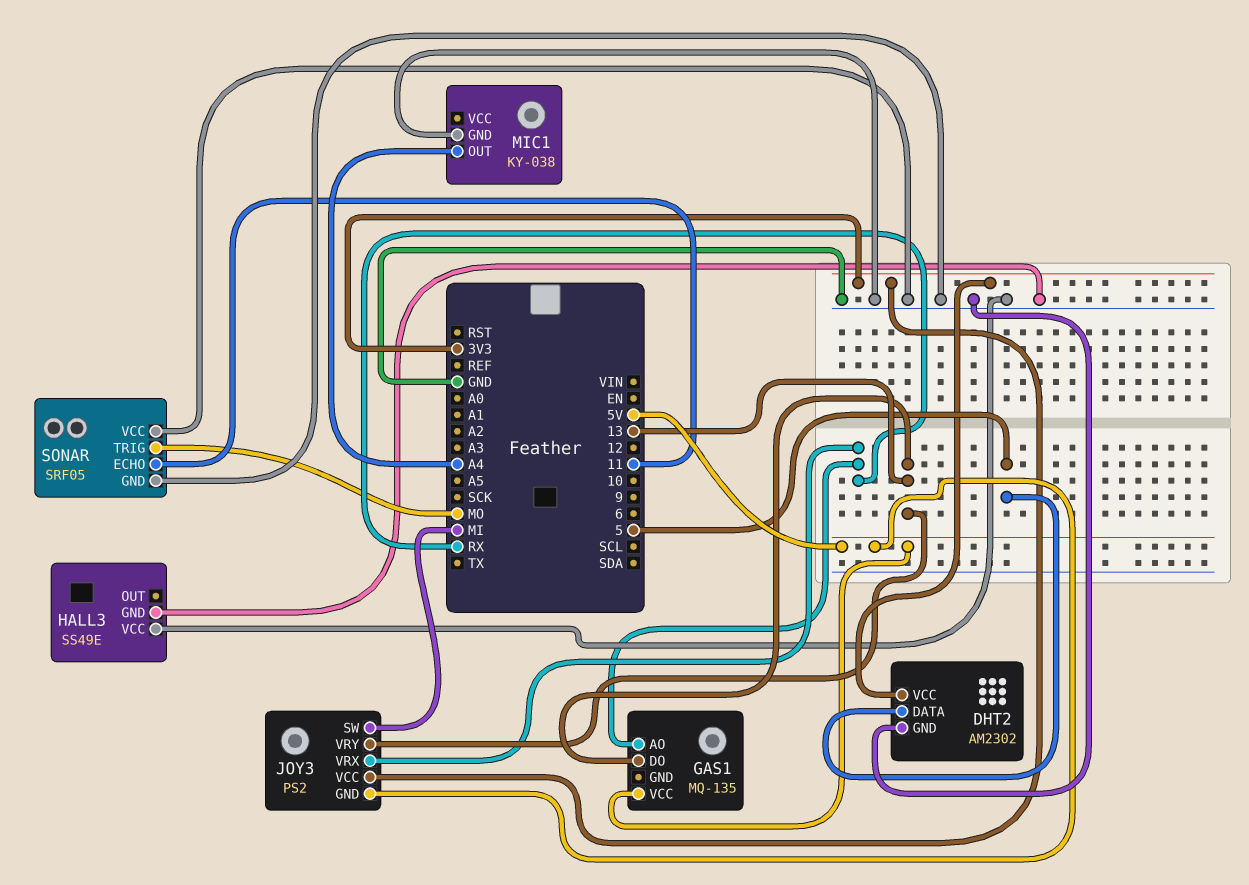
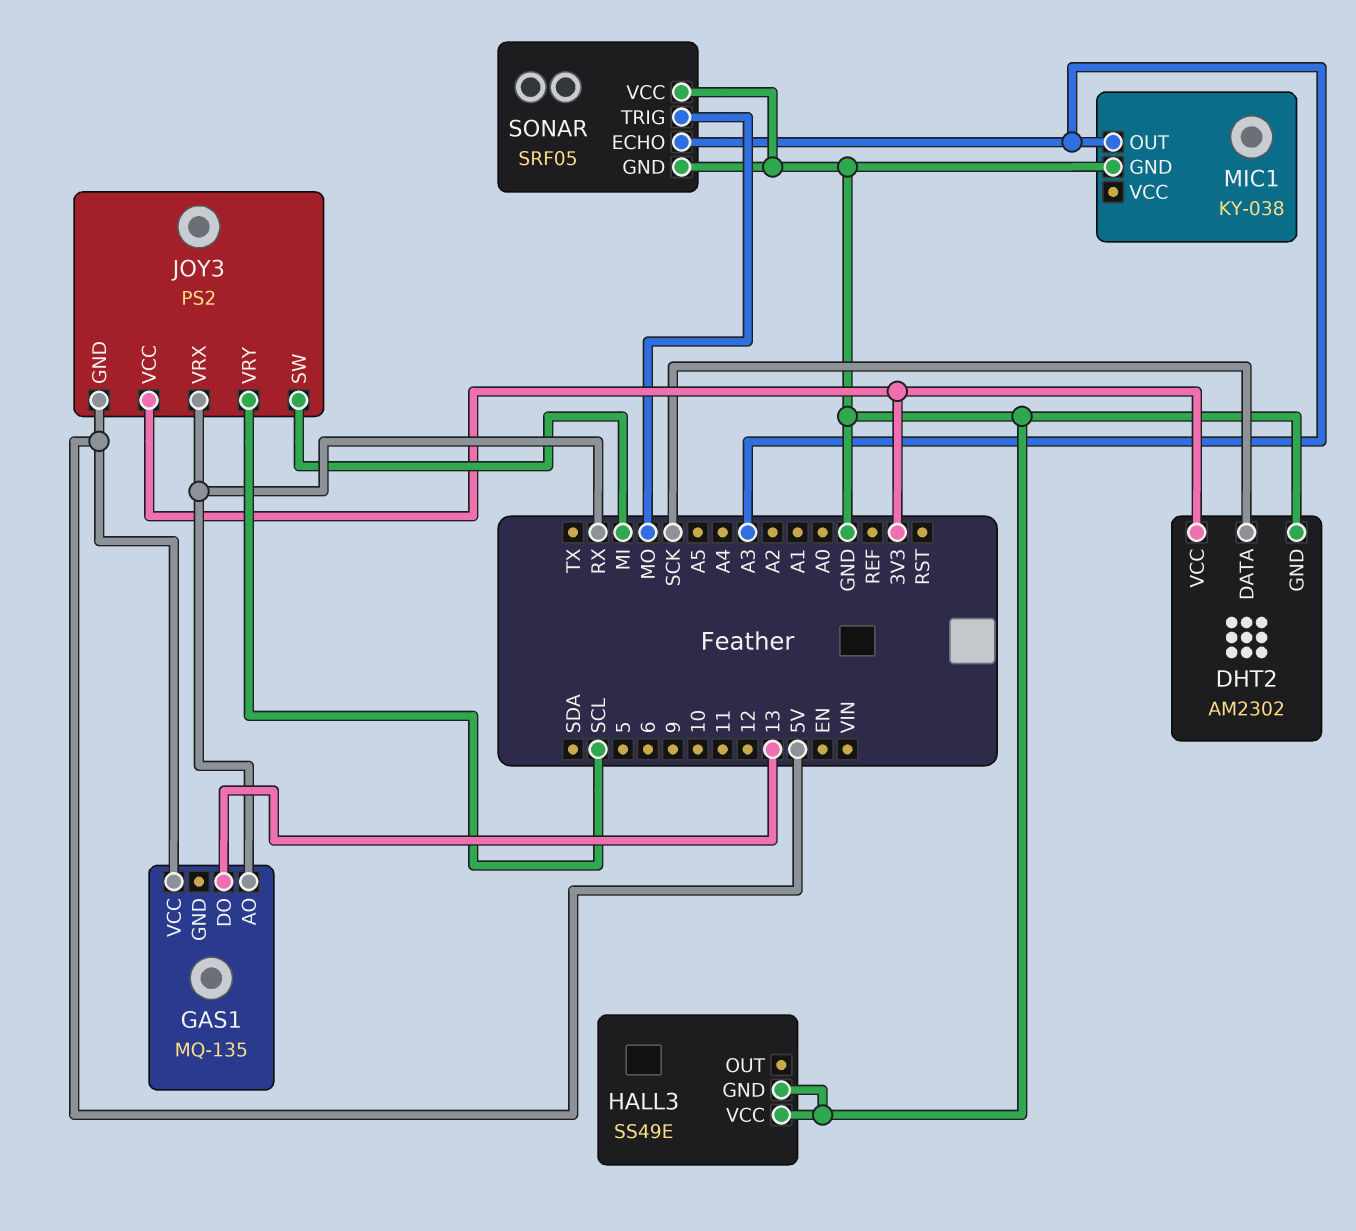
DHT2 pin DATA: 5 -> SCK
JOY3 pin VRY: 13 -> SCL
MIC1 pin OUT: A4 -> A3
SONAR pin ECHO: 11 -> A3

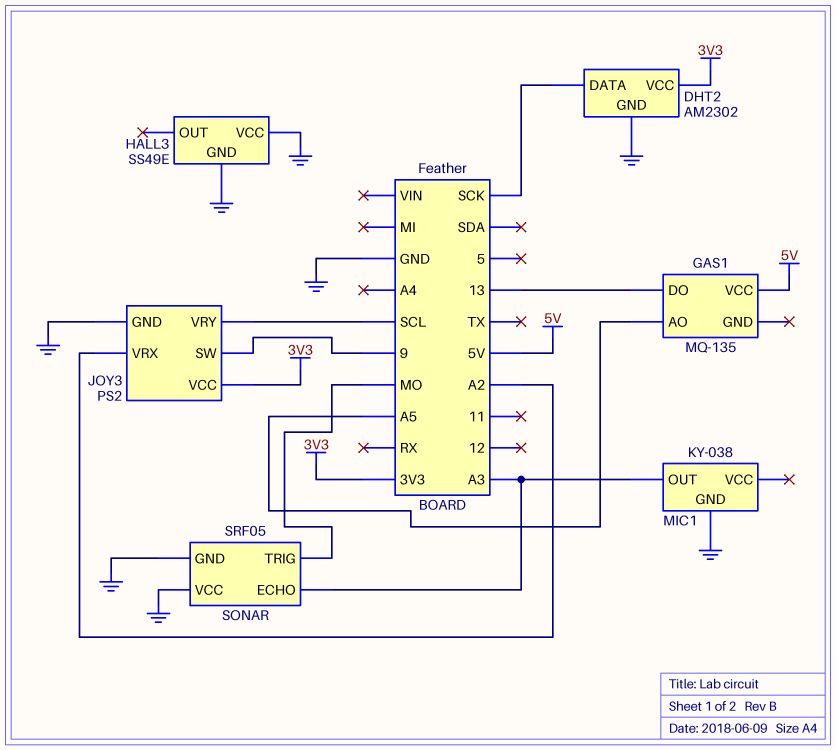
GAS1 pin AO: RX -> A5
JOY3 pin GND: 5V -> GND
JOY3 pin SW: MI -> 9
JOY3 pin VRX: RX -> A2

